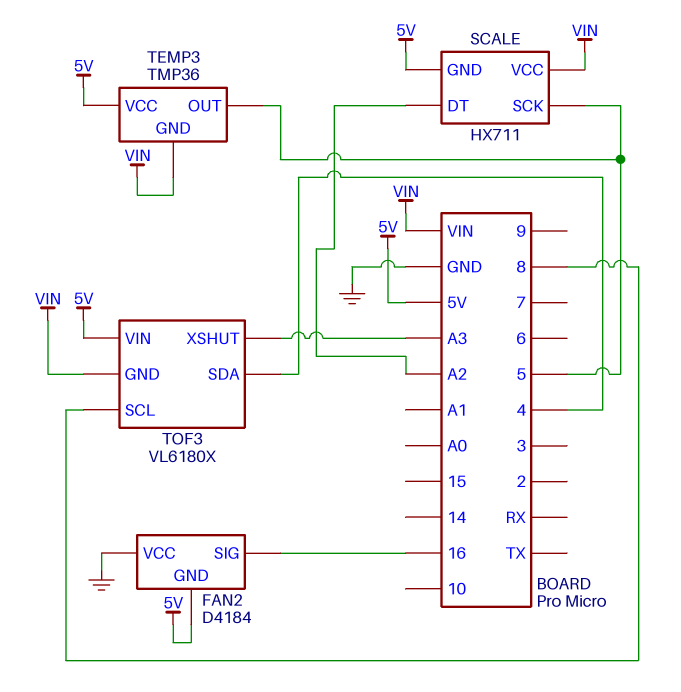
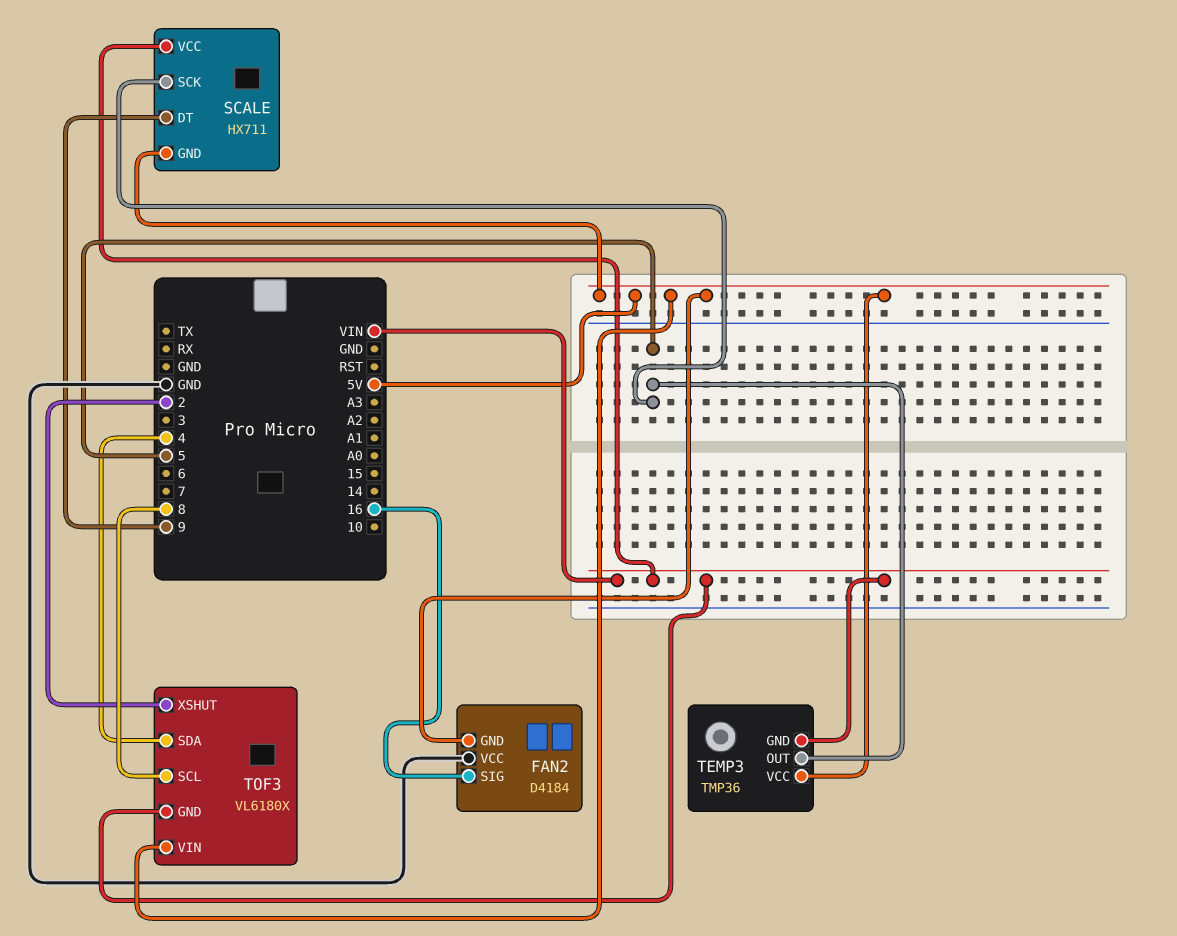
SCALE pin DT: A2 -> 9
TOF3 pin XSHUT: A3 -> 2

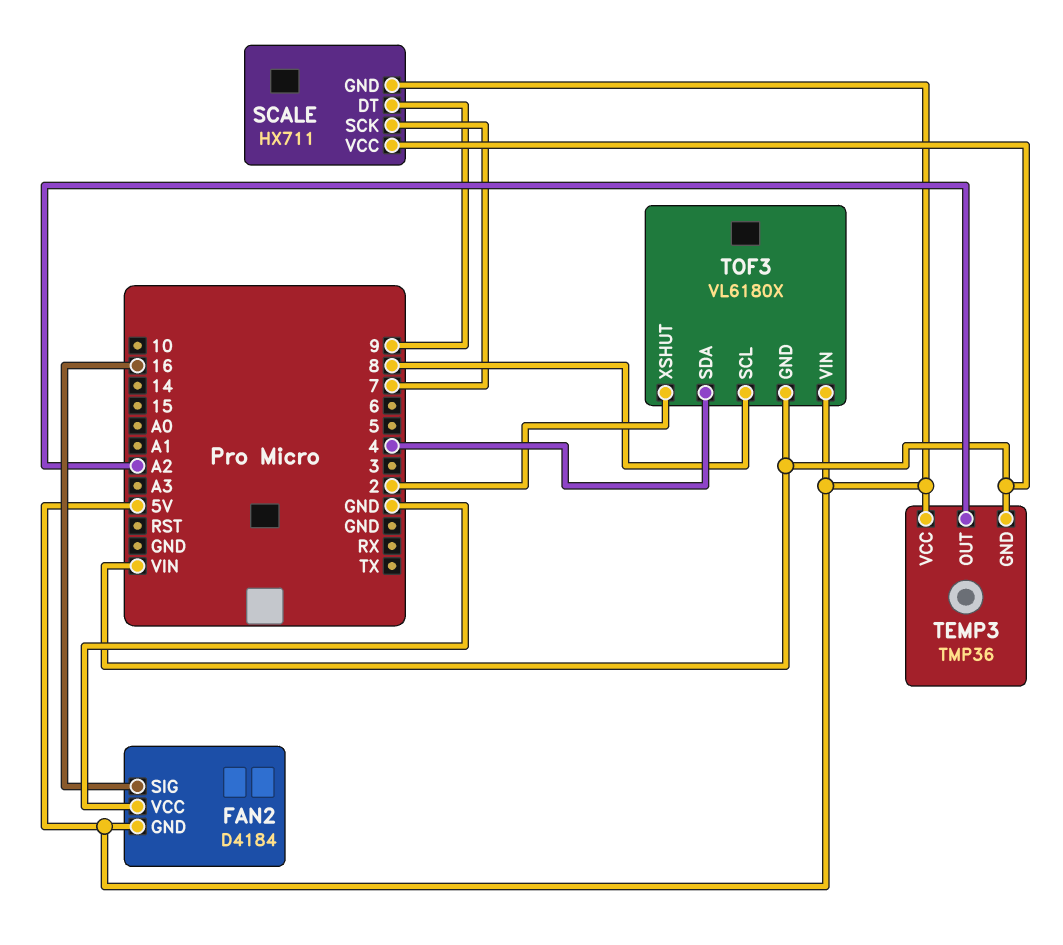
SCALE pin SCK: 5 -> 7
TEMP3 pin OUT: 5 -> A2

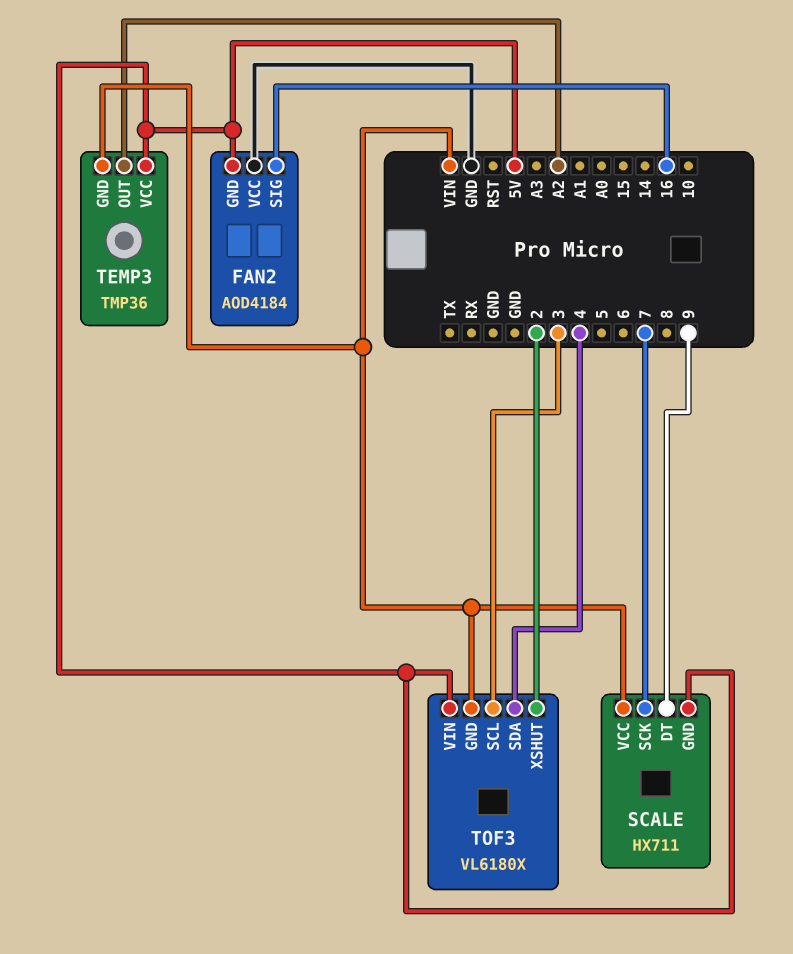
FAN2: D4184 -> AOD4184
TOF3 pin SCL: 8 -> 3

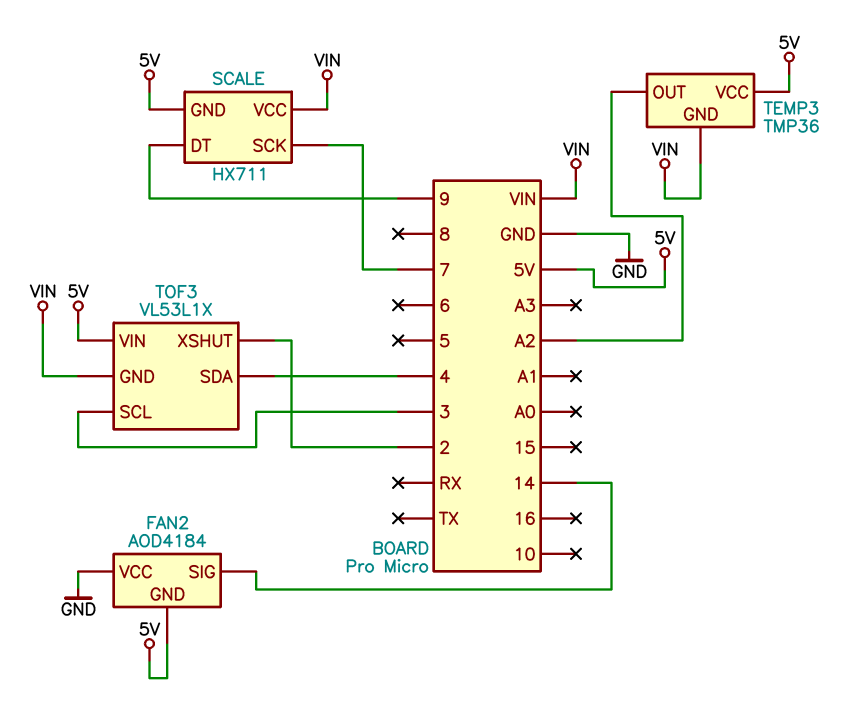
FAN2 pin SIG: 16 -> 14
TOF3: VL6180X -> VL53L1X

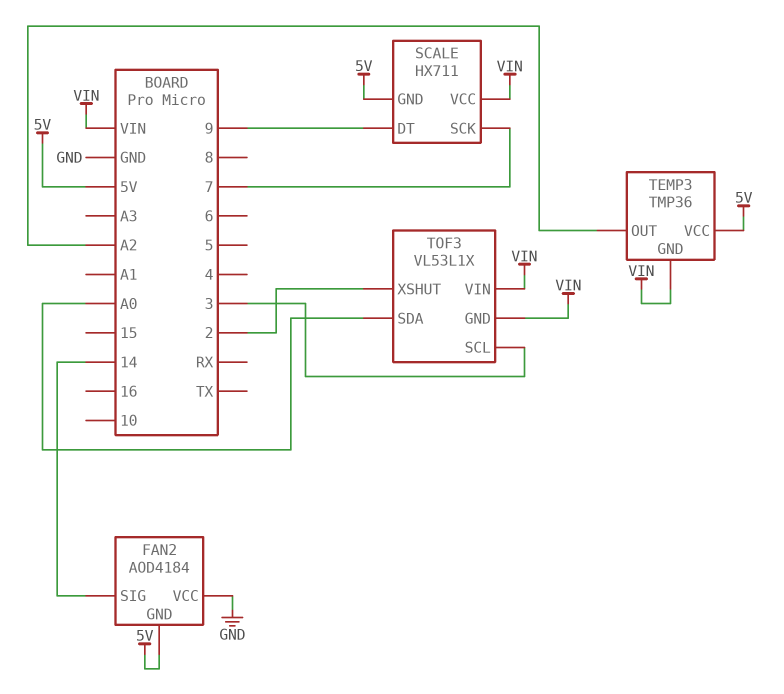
TOF3 pin SDA: 4 -> A0
TOF3 pin VIN: 5V -> VIN

